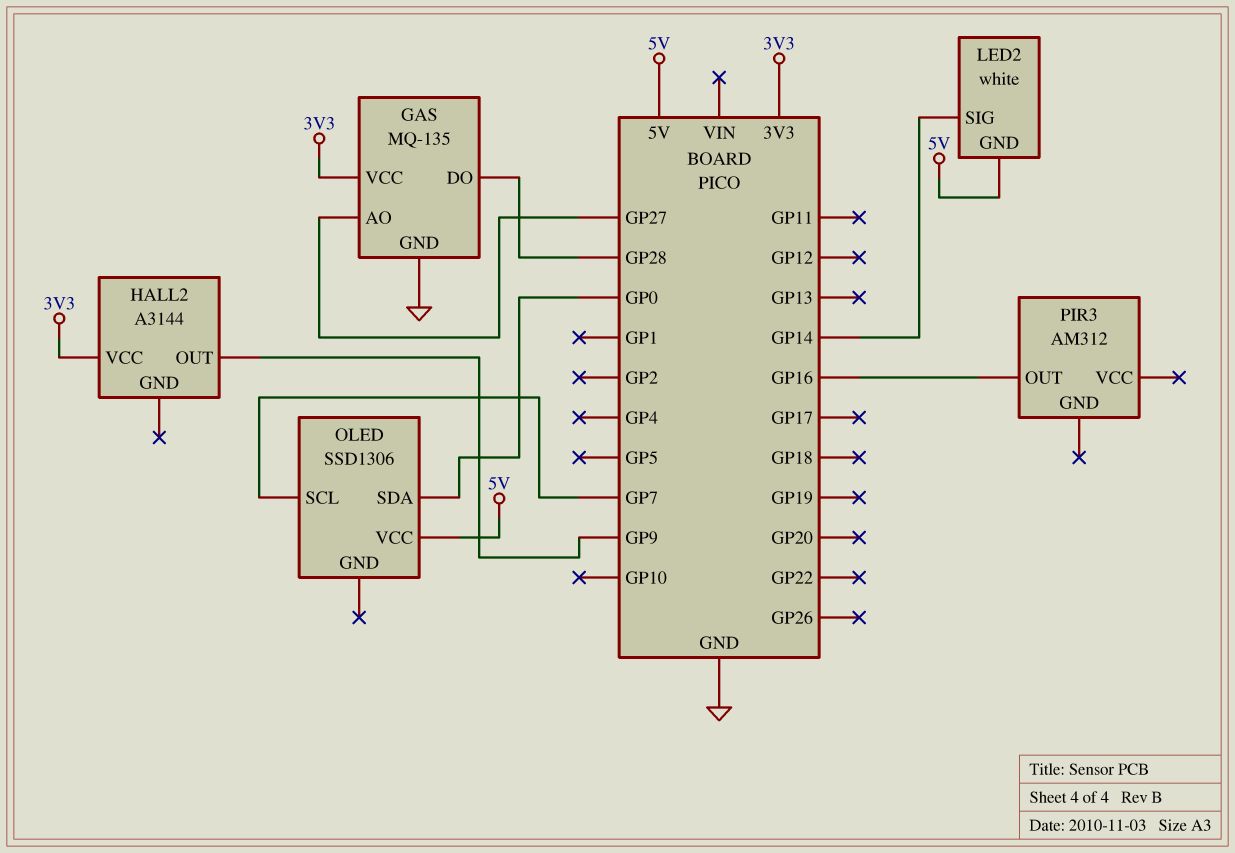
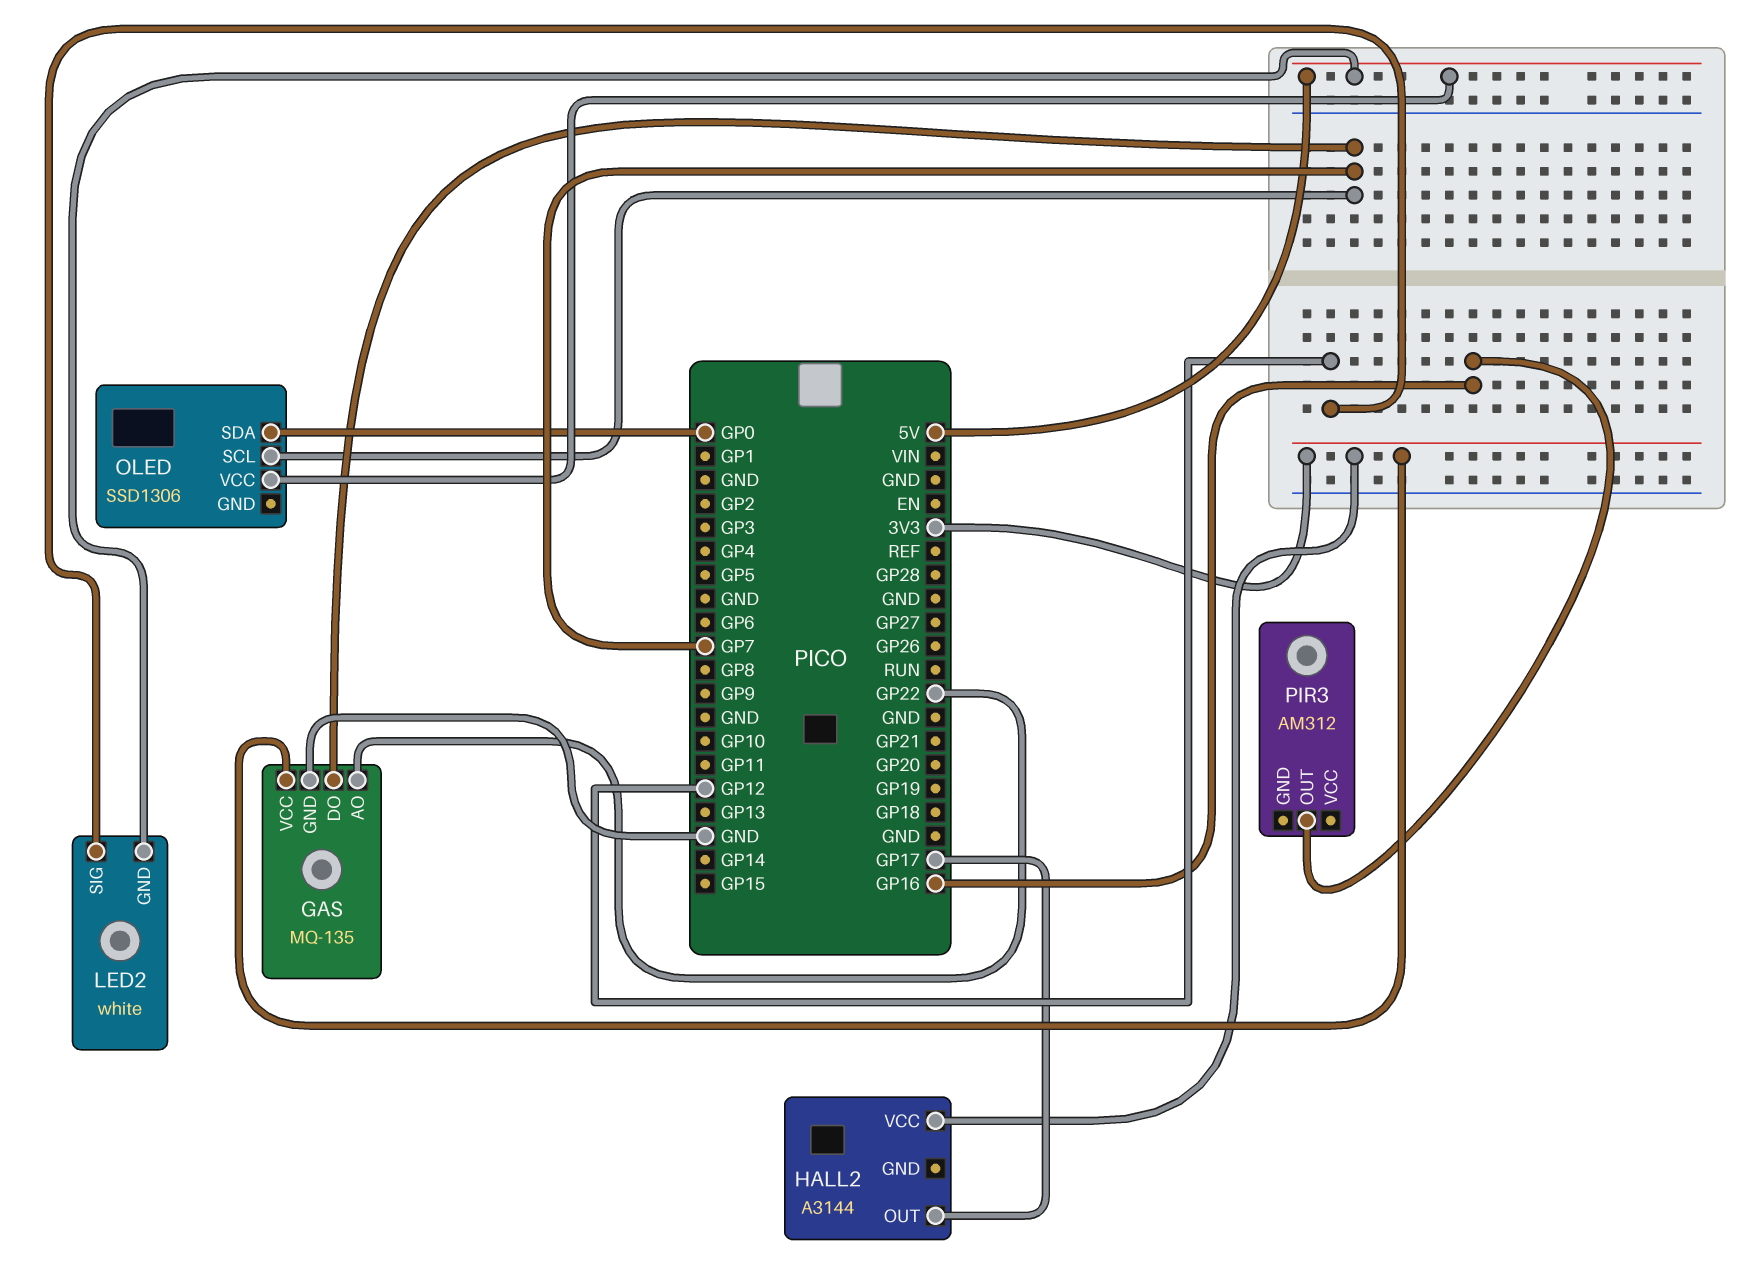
GAS pin AO: GP27 -> GP22
GAS pin DO: GP28 -> GP7
HALL2 pin OUT: GP9 -> GP17
LED2 pin SIG: GP14 -> GP12

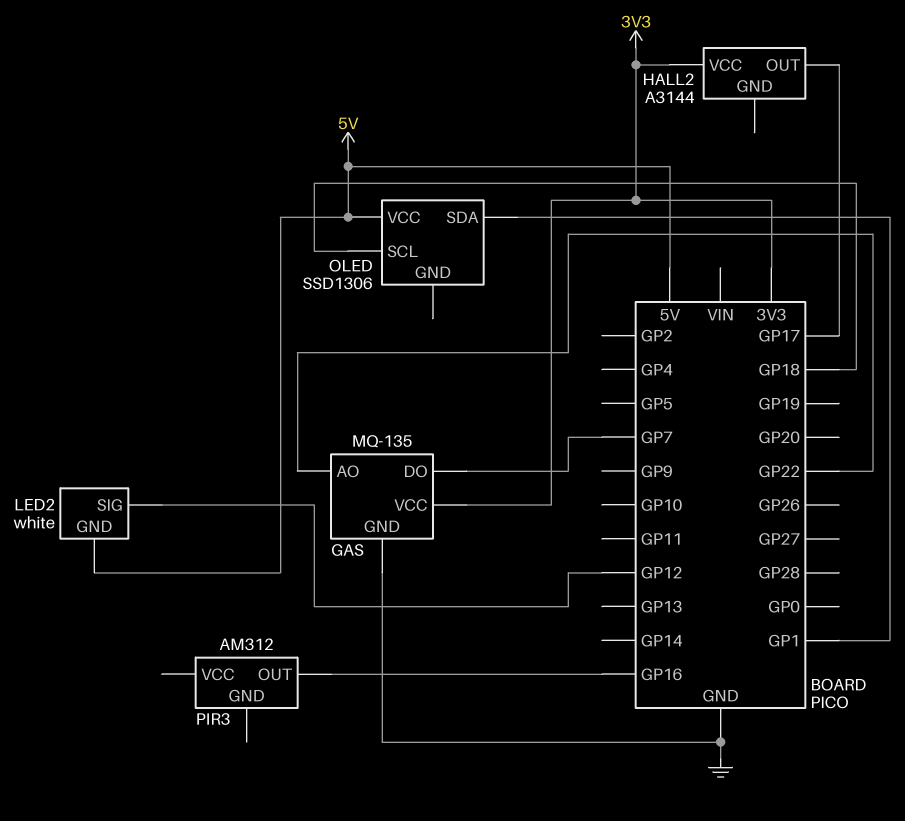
OLED pin SCL: GP7 -> GP18
OLED pin SDA: GP0 -> GP1

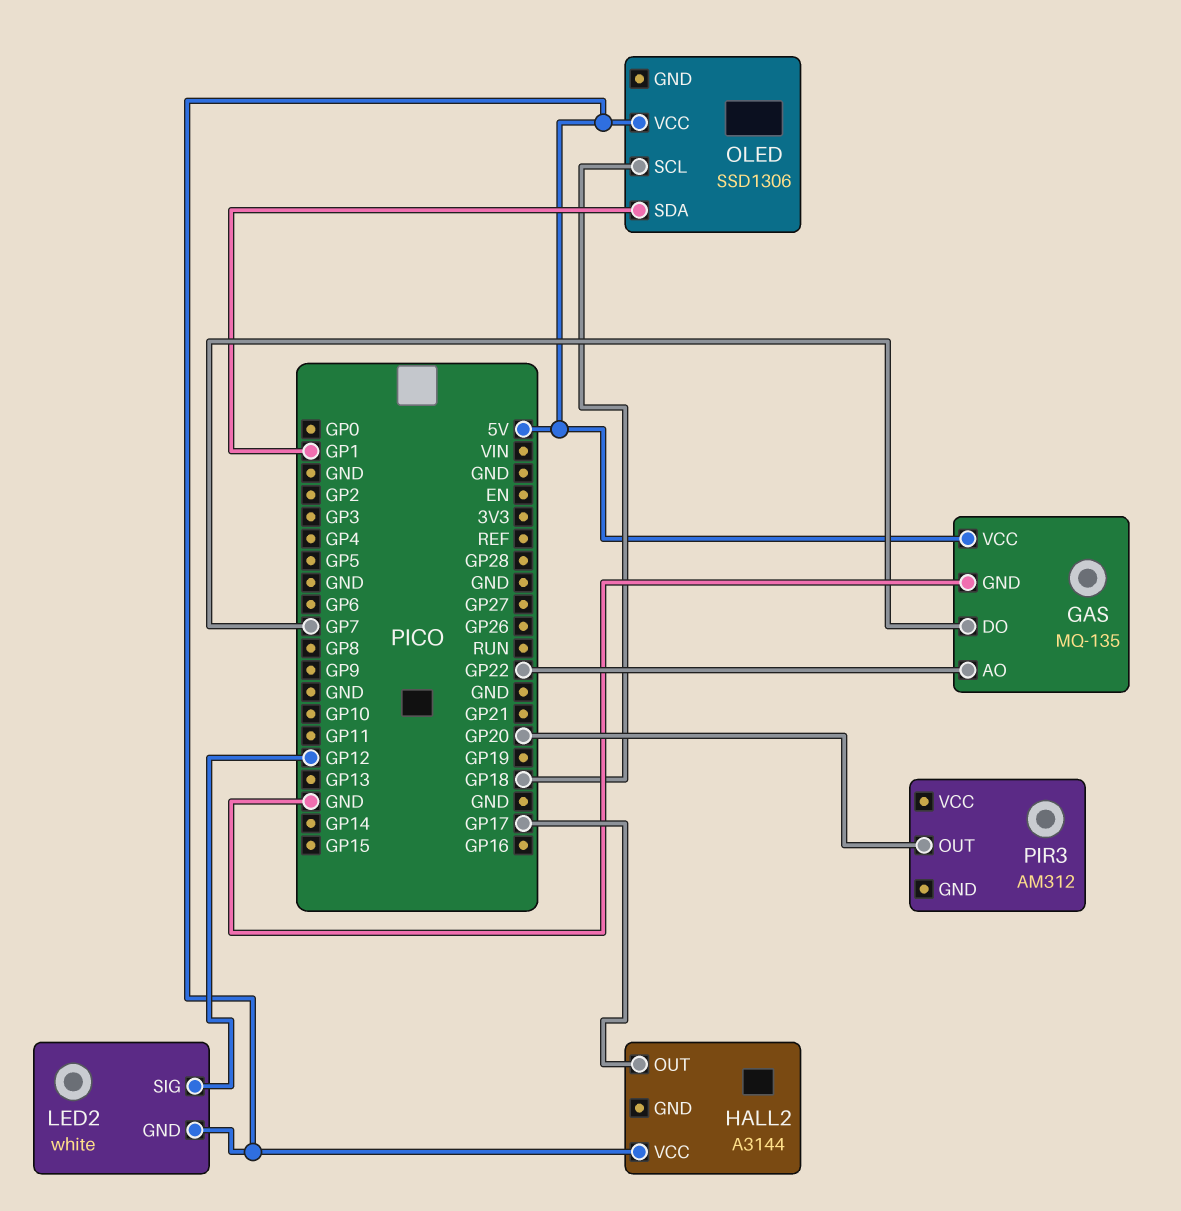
GAS pin VCC: 3V3 -> 5V
HALL2 pin VCC: 3V3 -> 5V
PIR3 pin OUT: GP16 -> GP20

